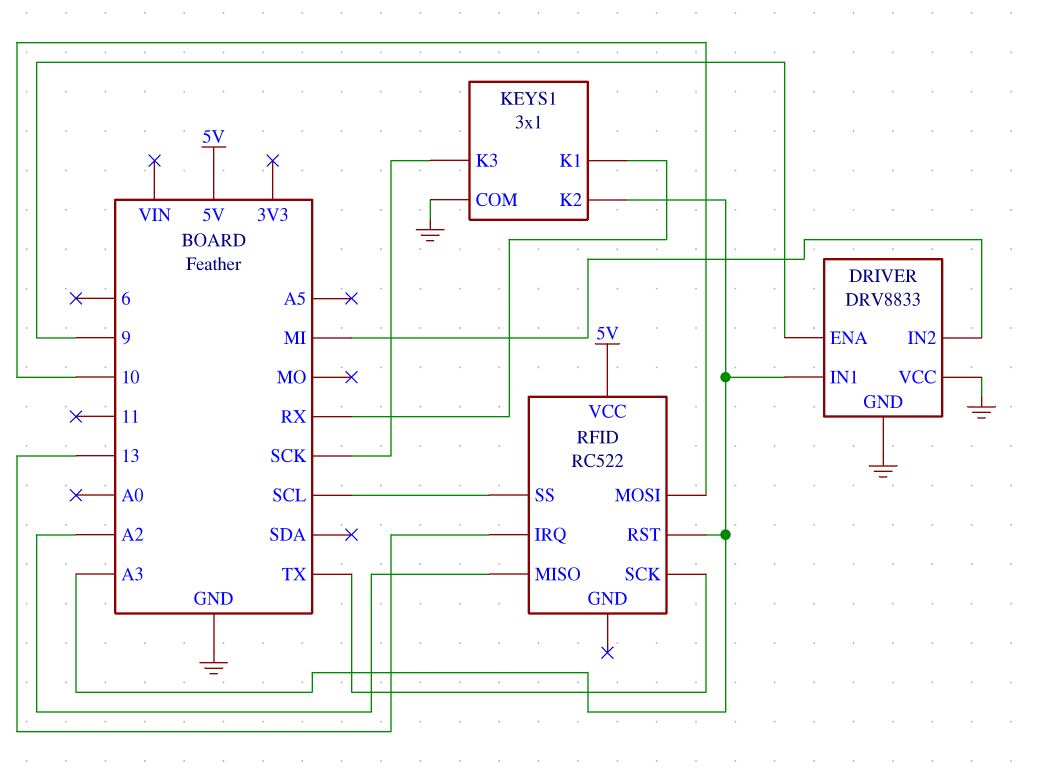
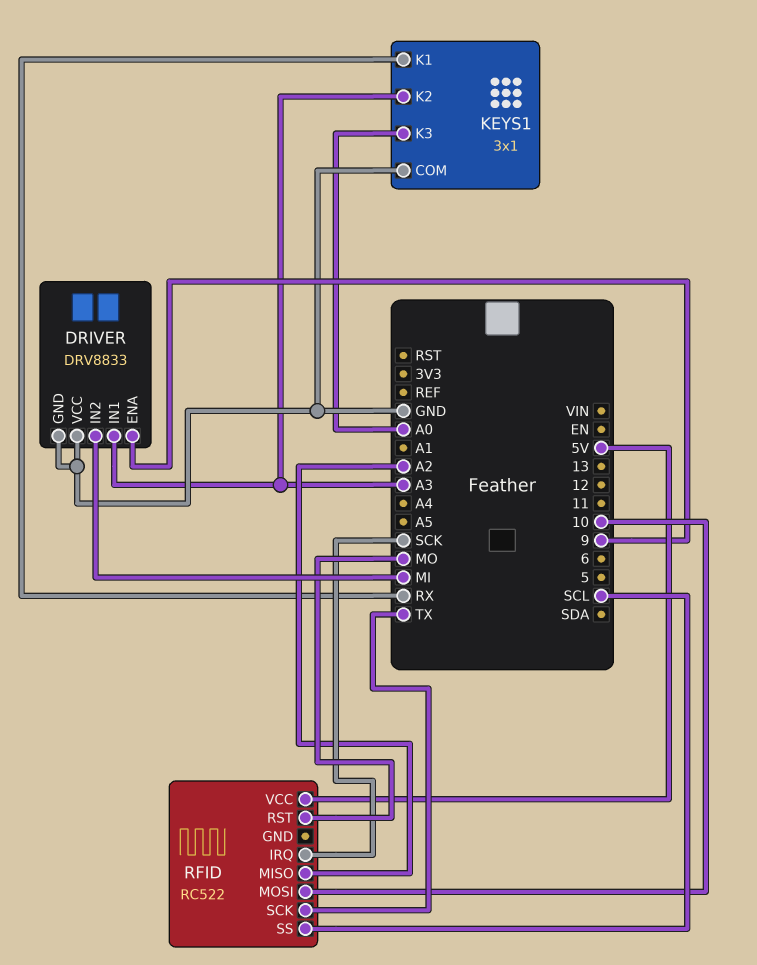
KEYS1 pin K3: SCK -> A0
RFID pin IRQ: 13 -> SCK
RFID pin RST: A3 -> MO

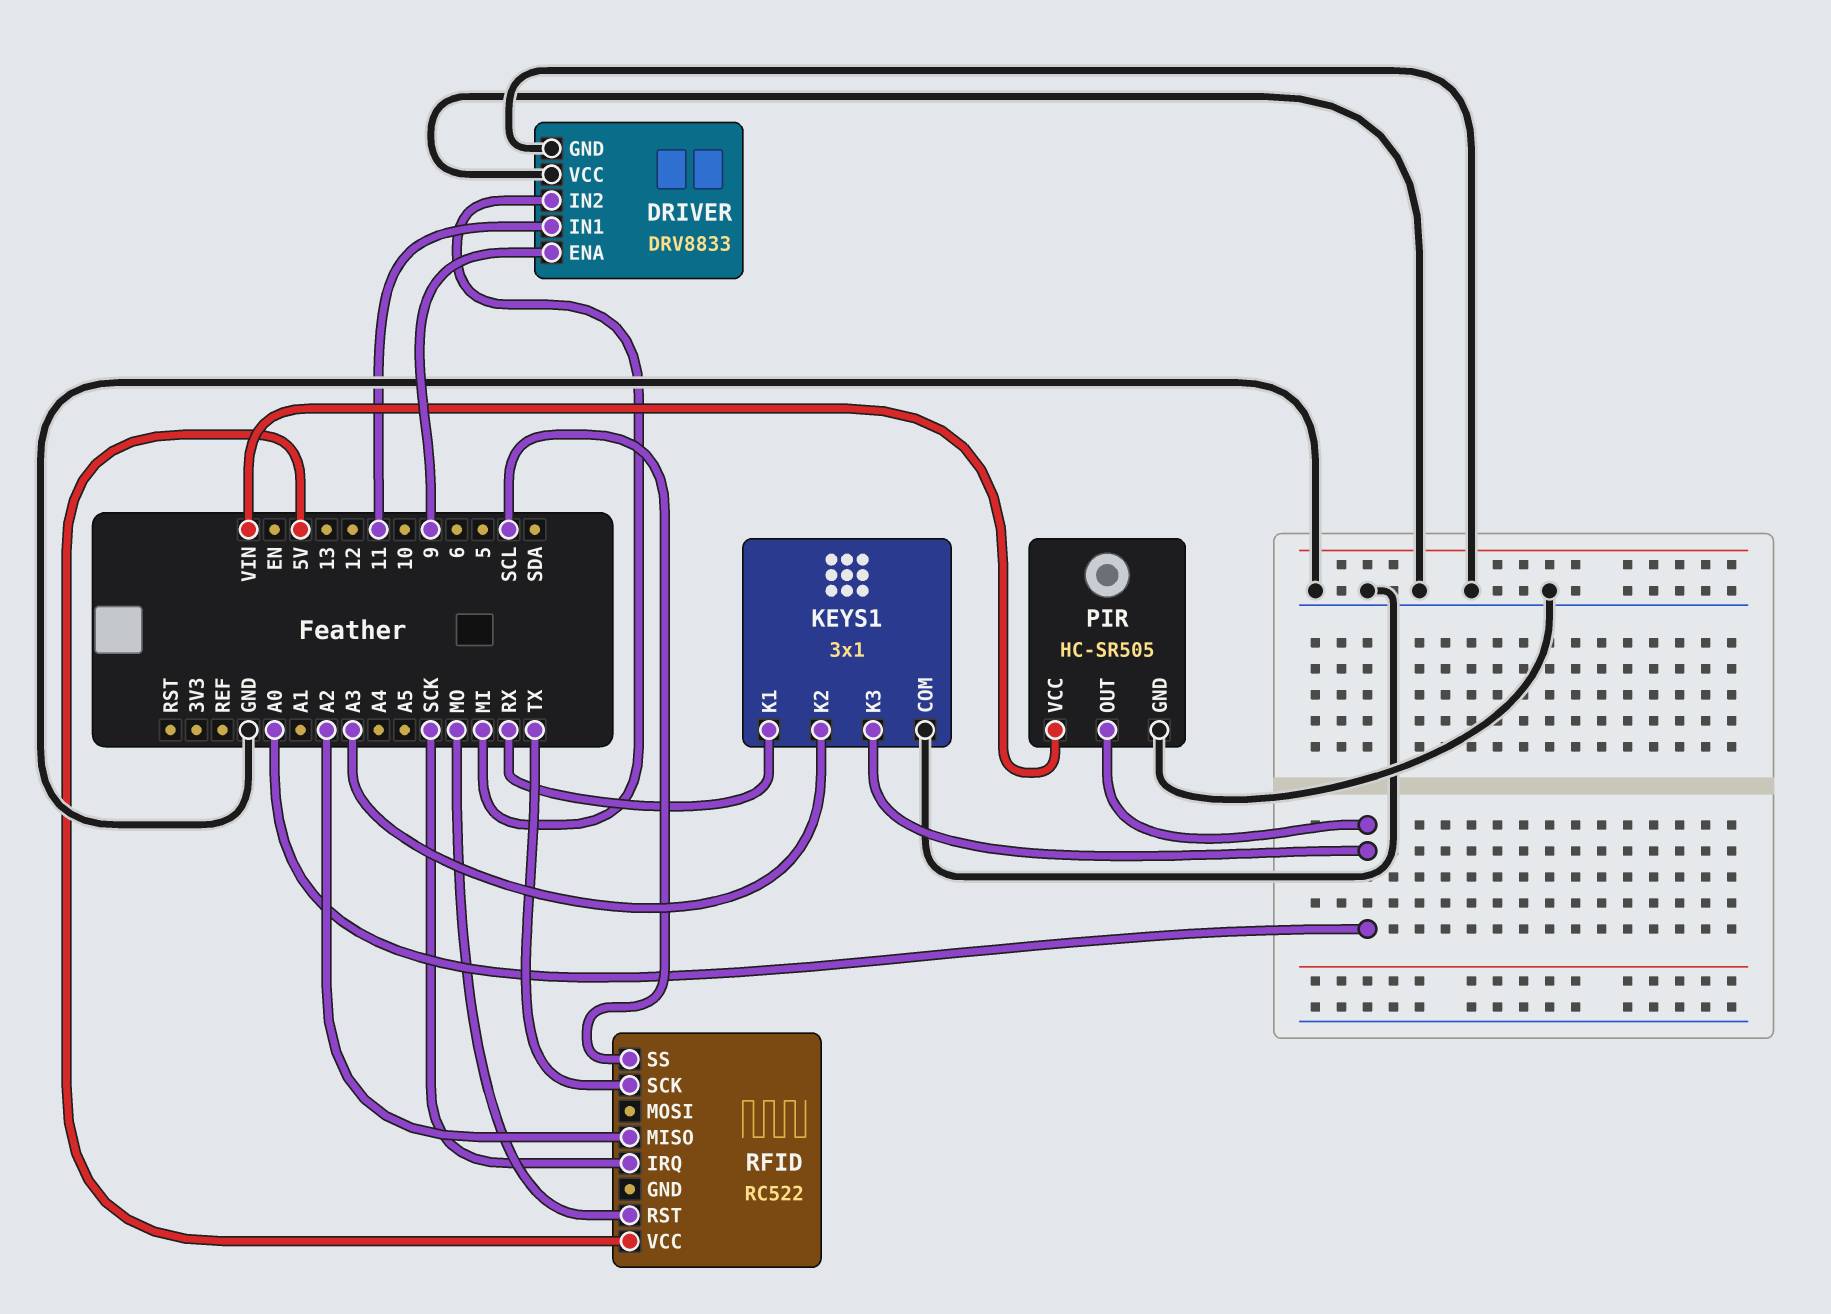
DRIVER pin IN1: A3 -> 11
PIR: none -> HC-SR505
PIR pin GND: none -> GND
PIR pin OUT: none -> A0
PIR pin VCC: none -> VIN
RFID pin MOSI: 10 -> none

